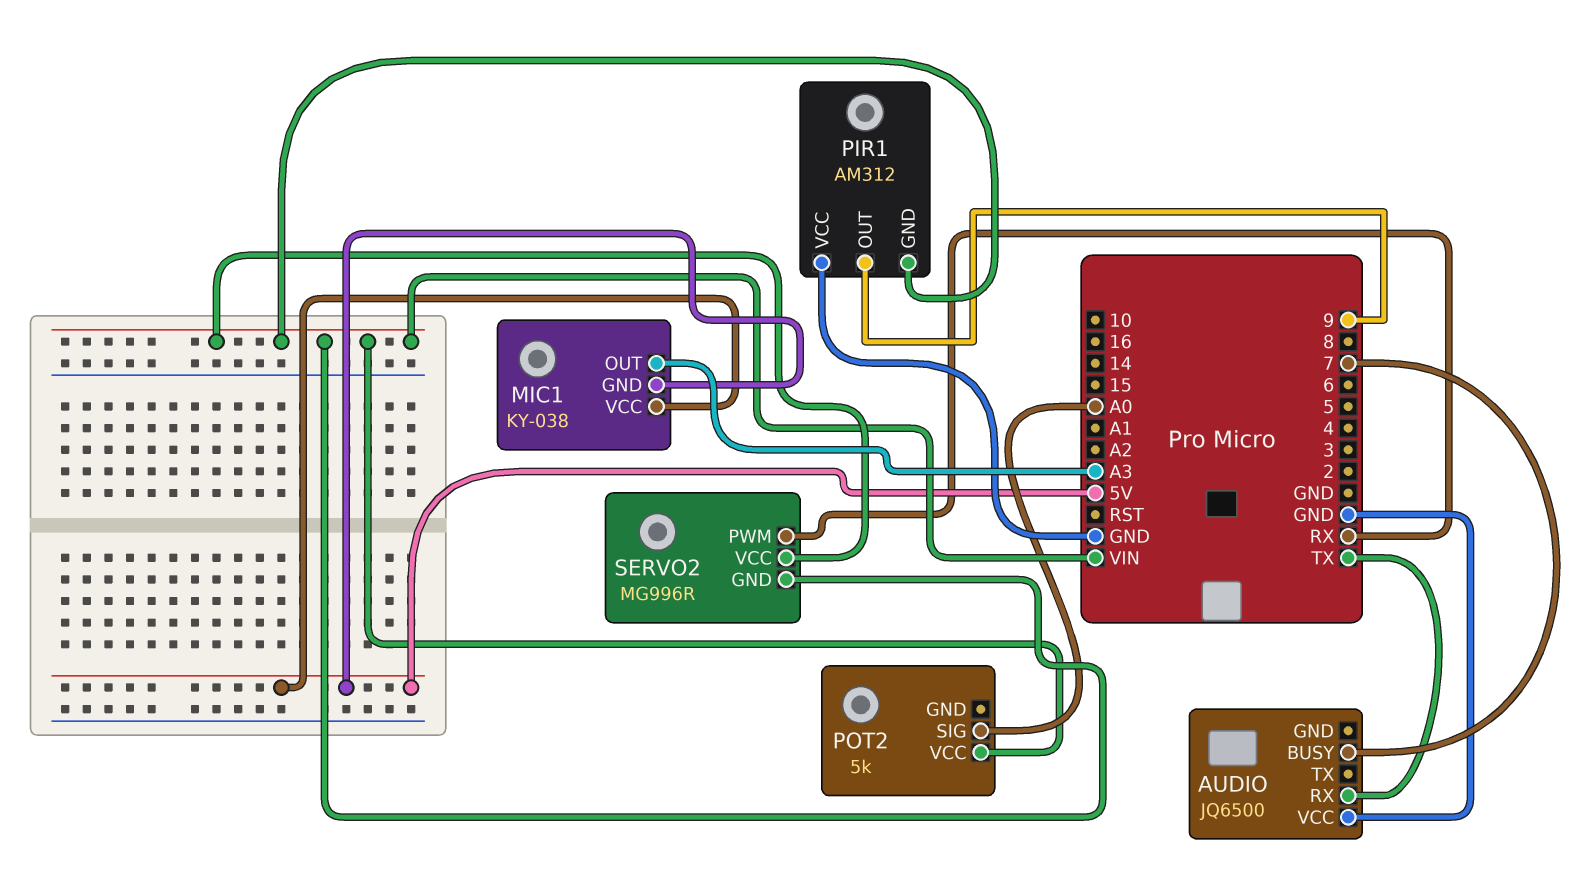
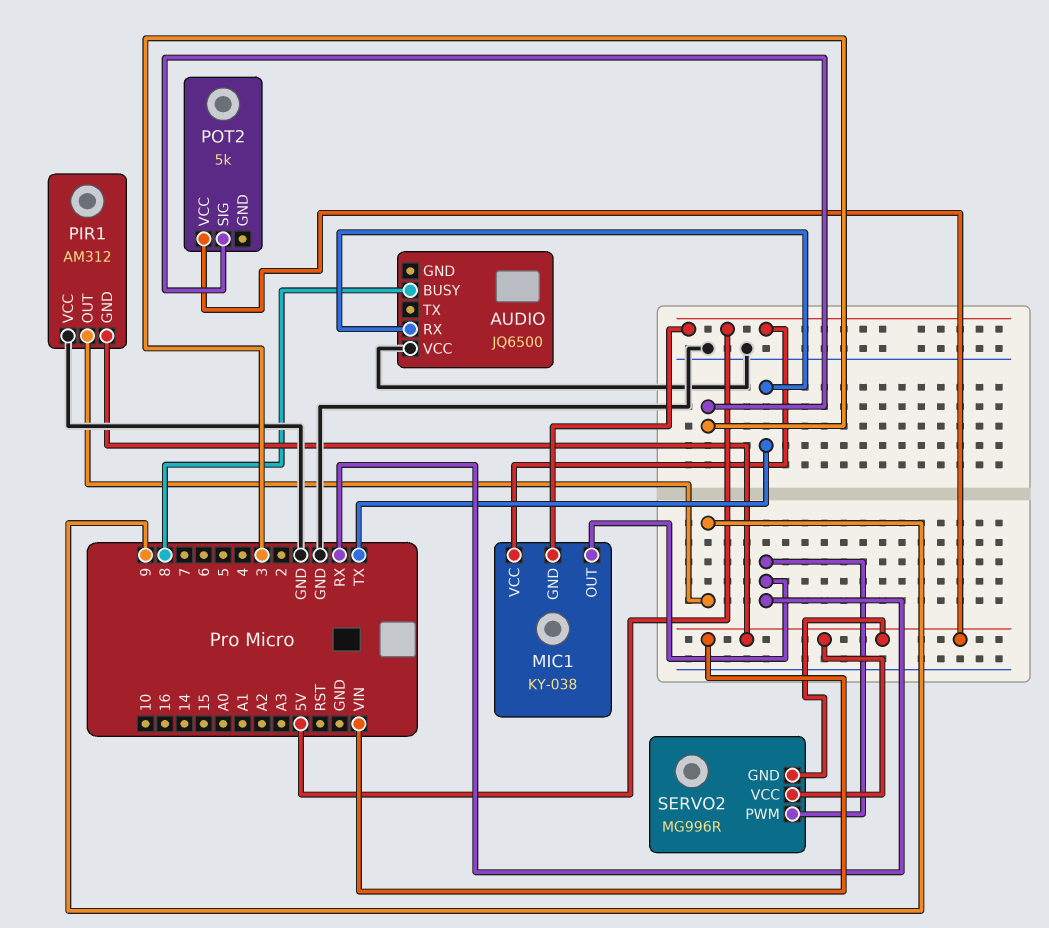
AUDIO pin BUSY: 7 -> 8
MIC1 pin OUT: A3 -> RX
POT2 pin SIG: A0 -> 3

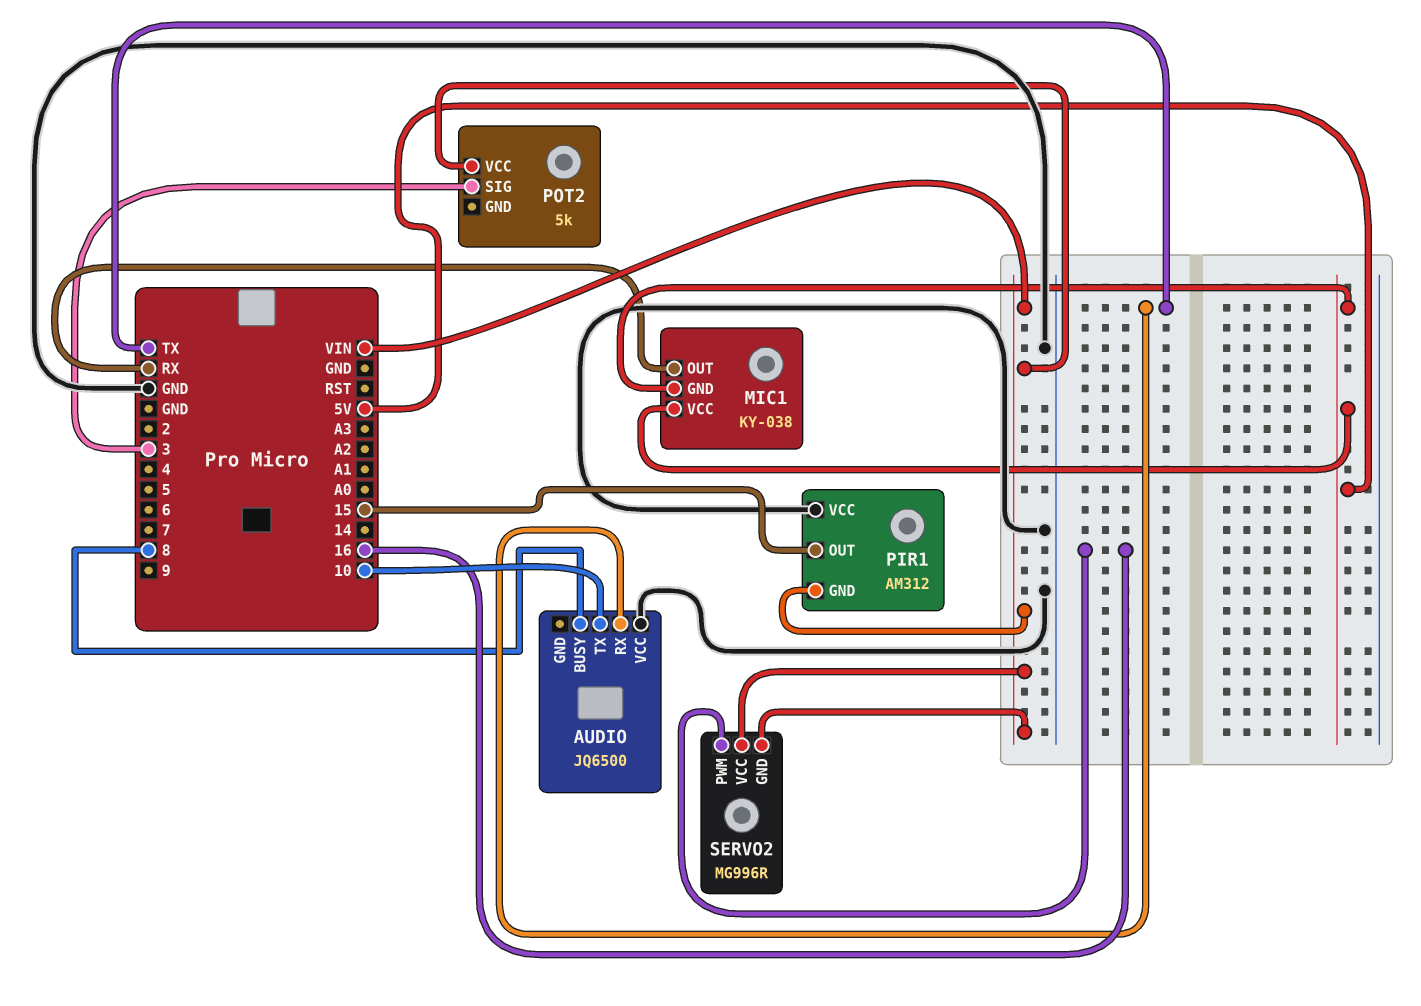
AUDIO pin TX: none -> 10
PIR1 pin OUT: 9 -> 15
SERVO2 pin PWM: RX -> 16

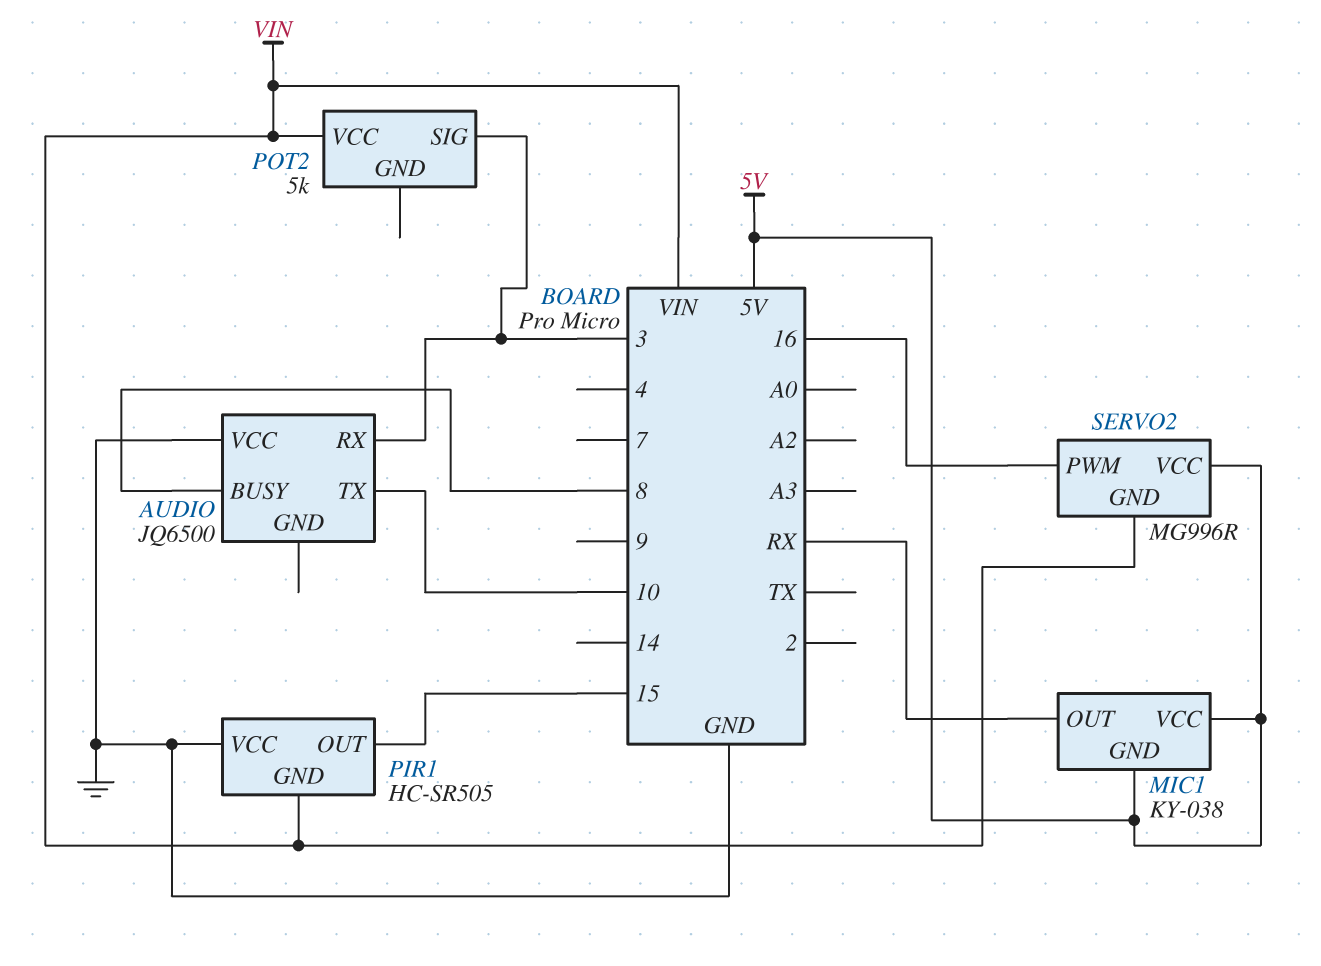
AUDIO pin RX: TX -> 3
PIR1: AM312 -> HC-SR505
SERVO2 pin VCC: VIN -> 5V

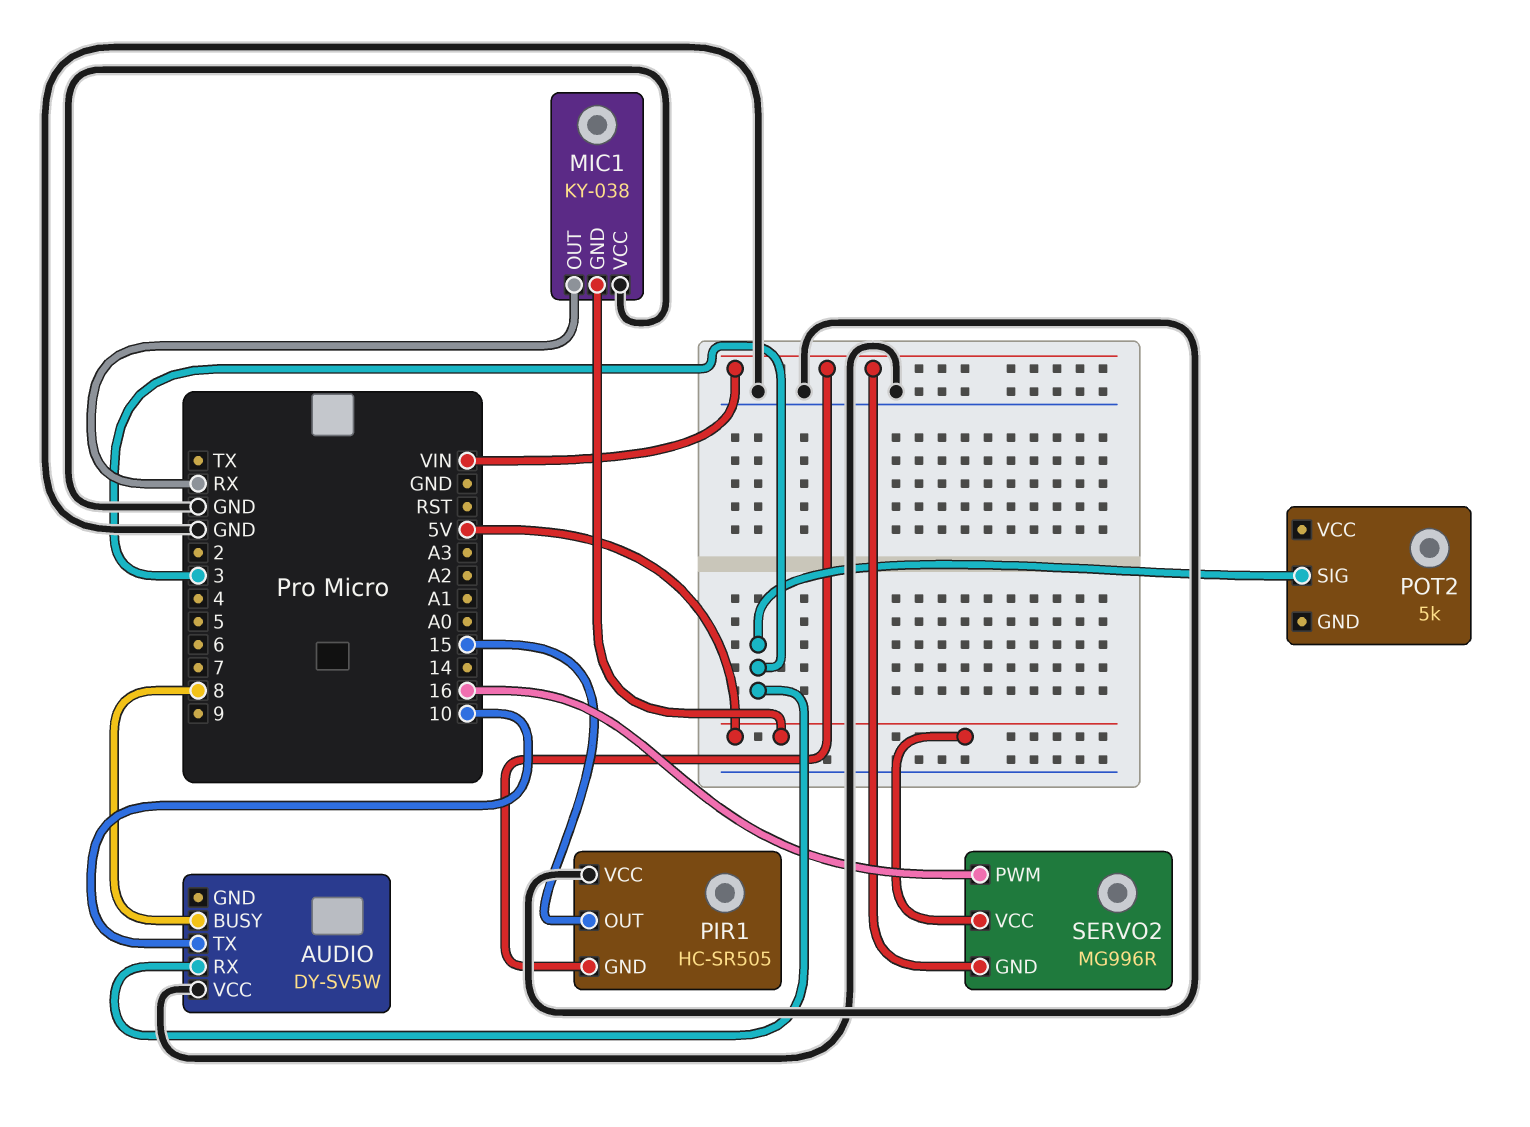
AUDIO: JQ6500 -> DY-SV5W
MIC1 pin VCC: 5V -> GND
POT2 pin VCC: VIN -> none

